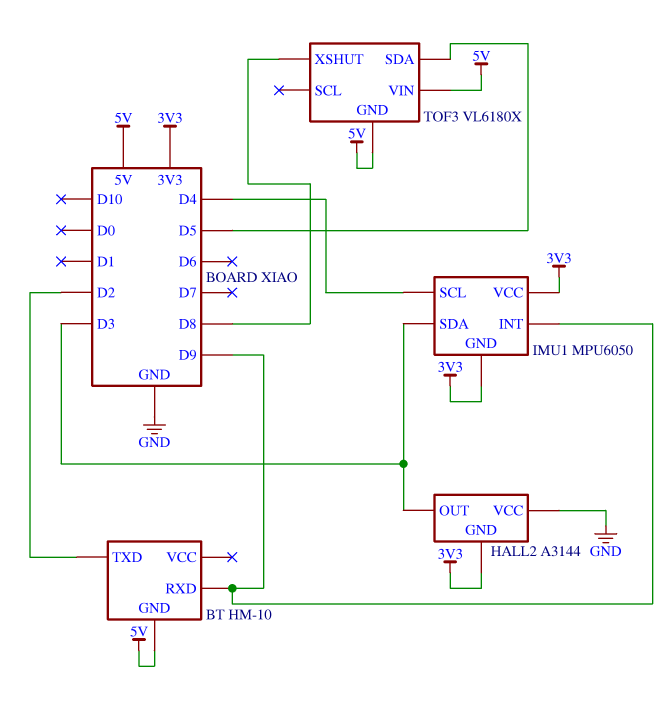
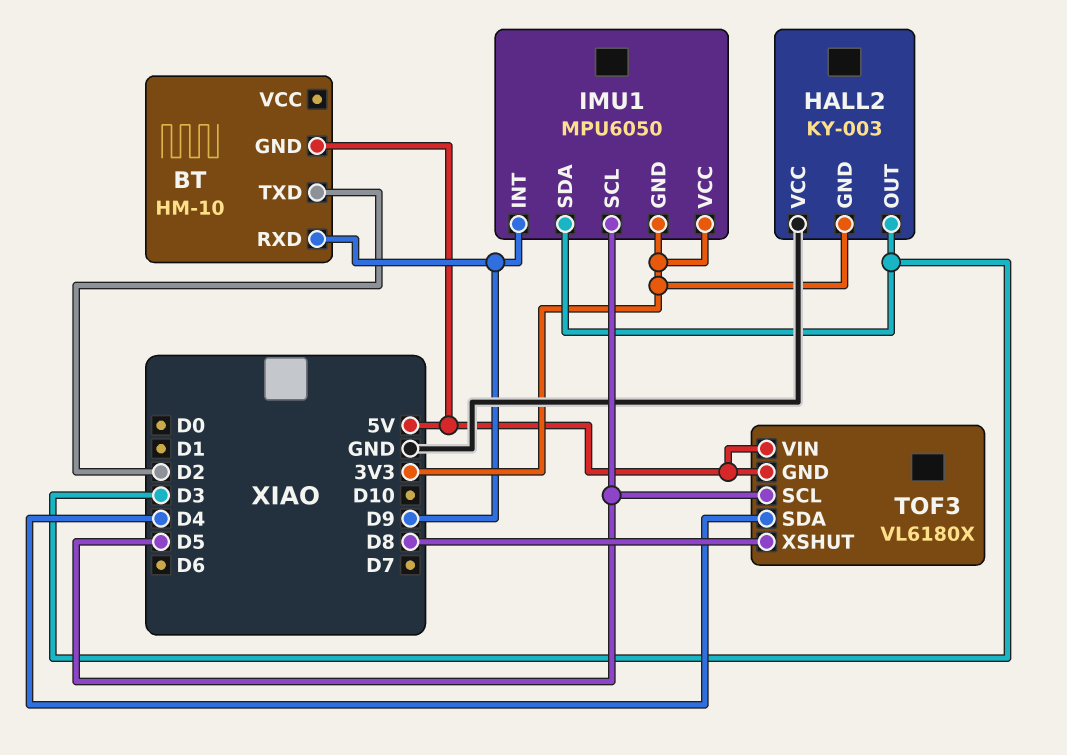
HALL2: A3144 -> KY-003
IMU1 pin SCL: D4 -> D5
TOF3 pin SCL: none -> D5
TOF3 pin SDA: D5 -> D4

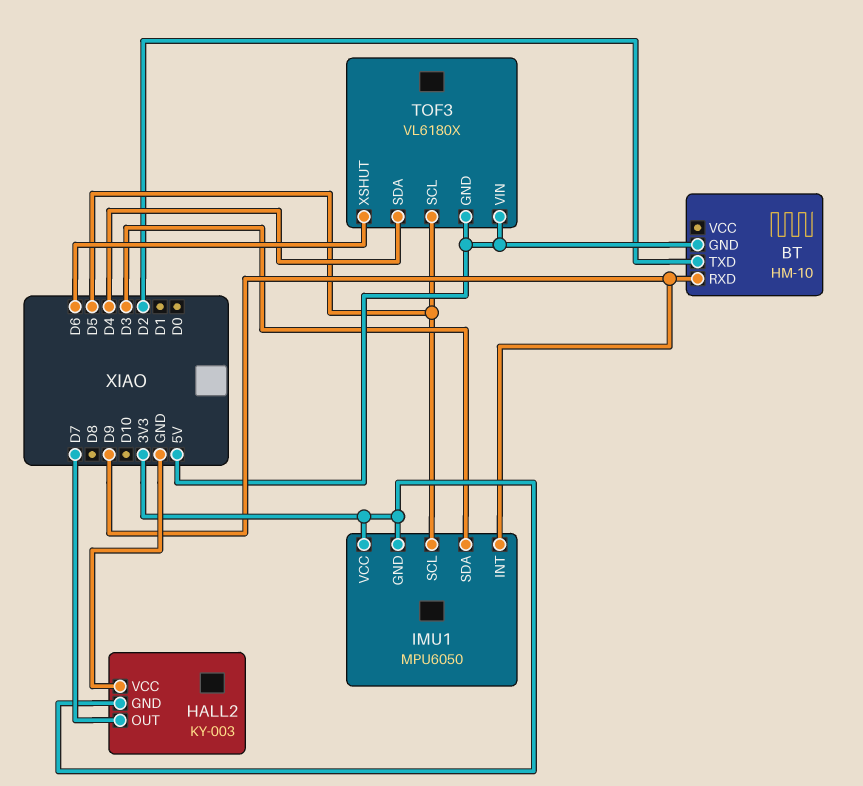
HALL2 pin OUT: D3 -> D7
TOF3 pin XSHUT: D8 -> D6

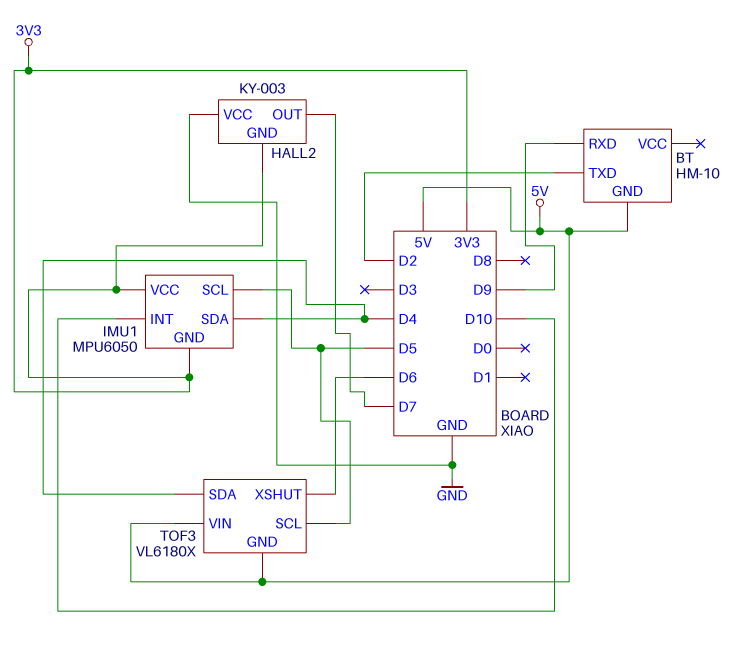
IMU1 pin INT: D9 -> D10
IMU1 pin SDA: D3 -> D4

